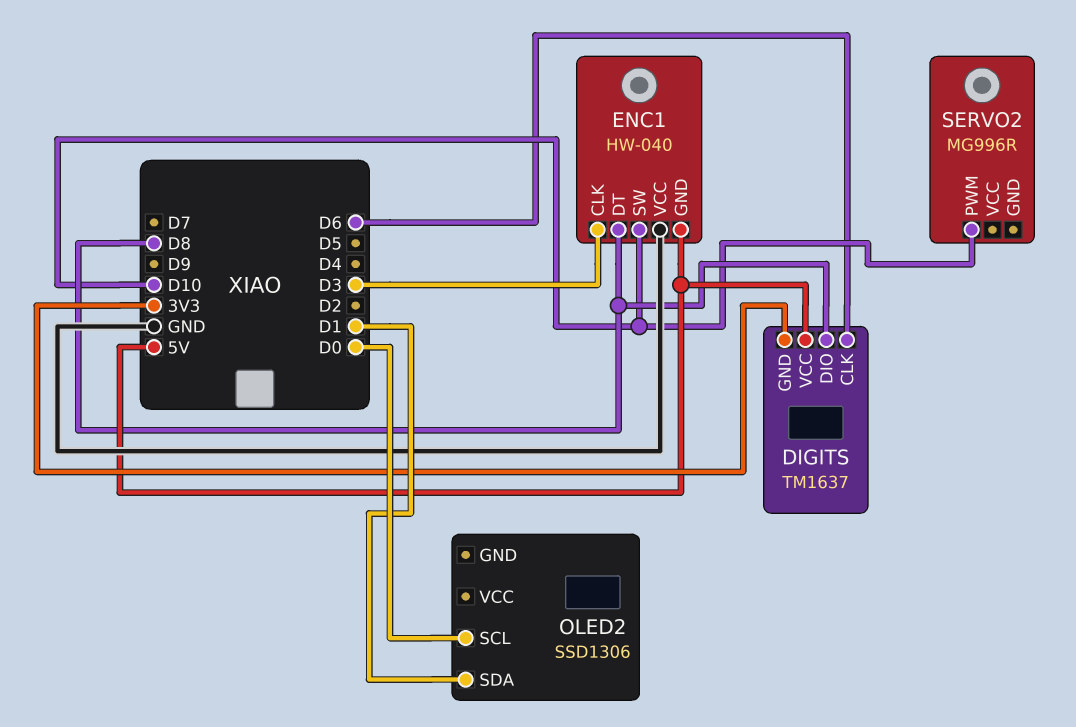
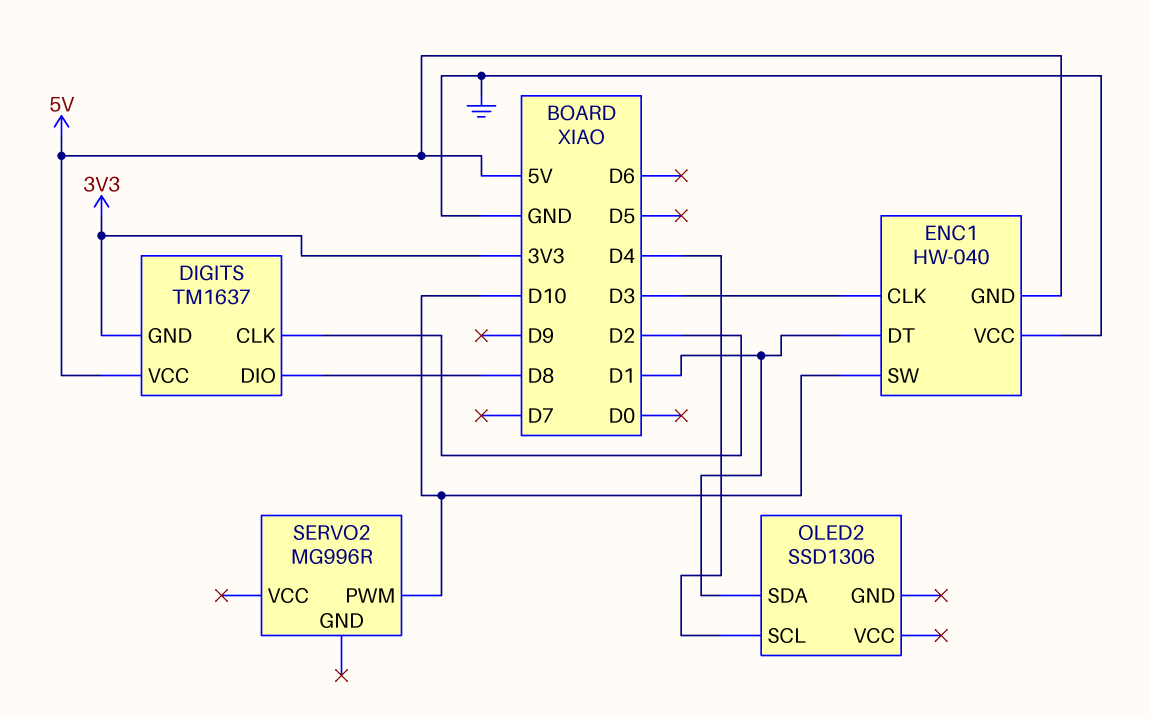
DIGITS pin CLK: D6 -> D2
ENC1 pin DT: D8 -> D1
OLED2 pin SCL: D0 -> D4

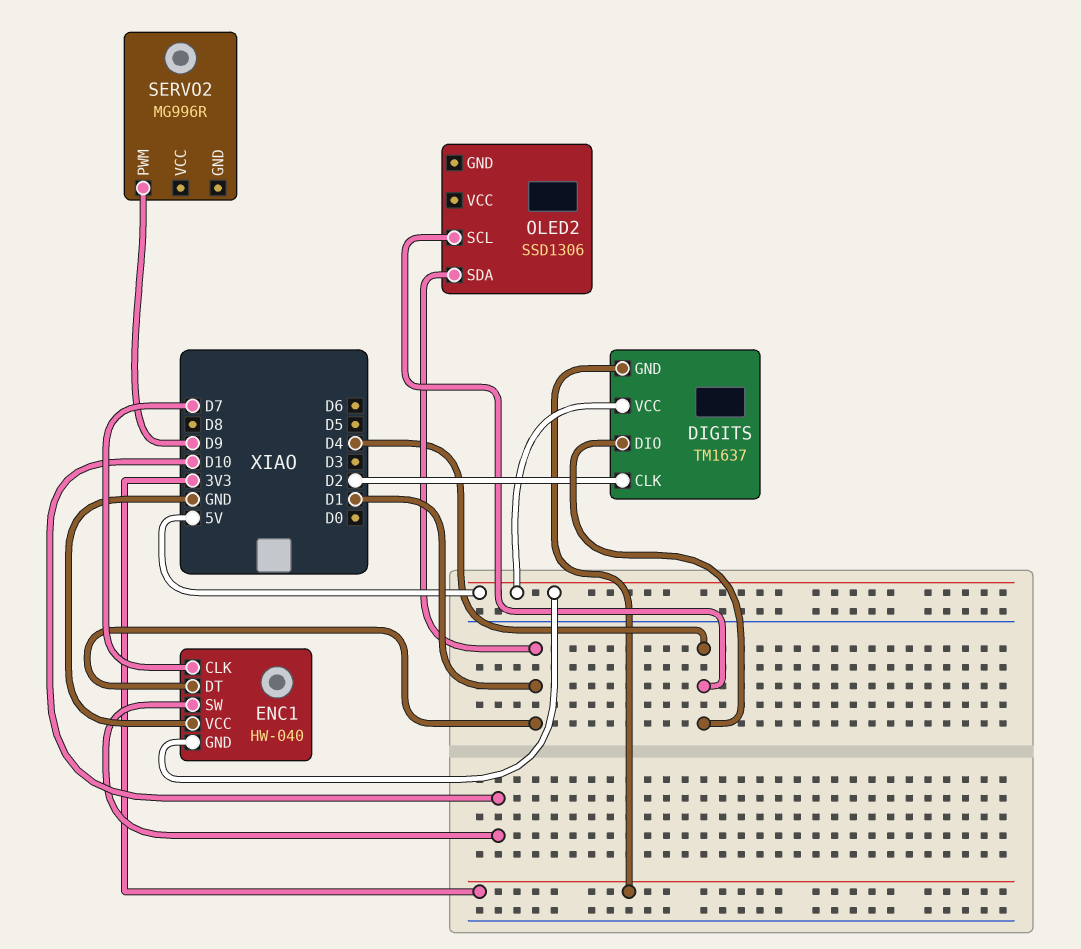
DIGITS pin DIO: D8 -> D4
ENC1 pin CLK: D3 -> D7
SERVO2 pin PWM: D10 -> D9

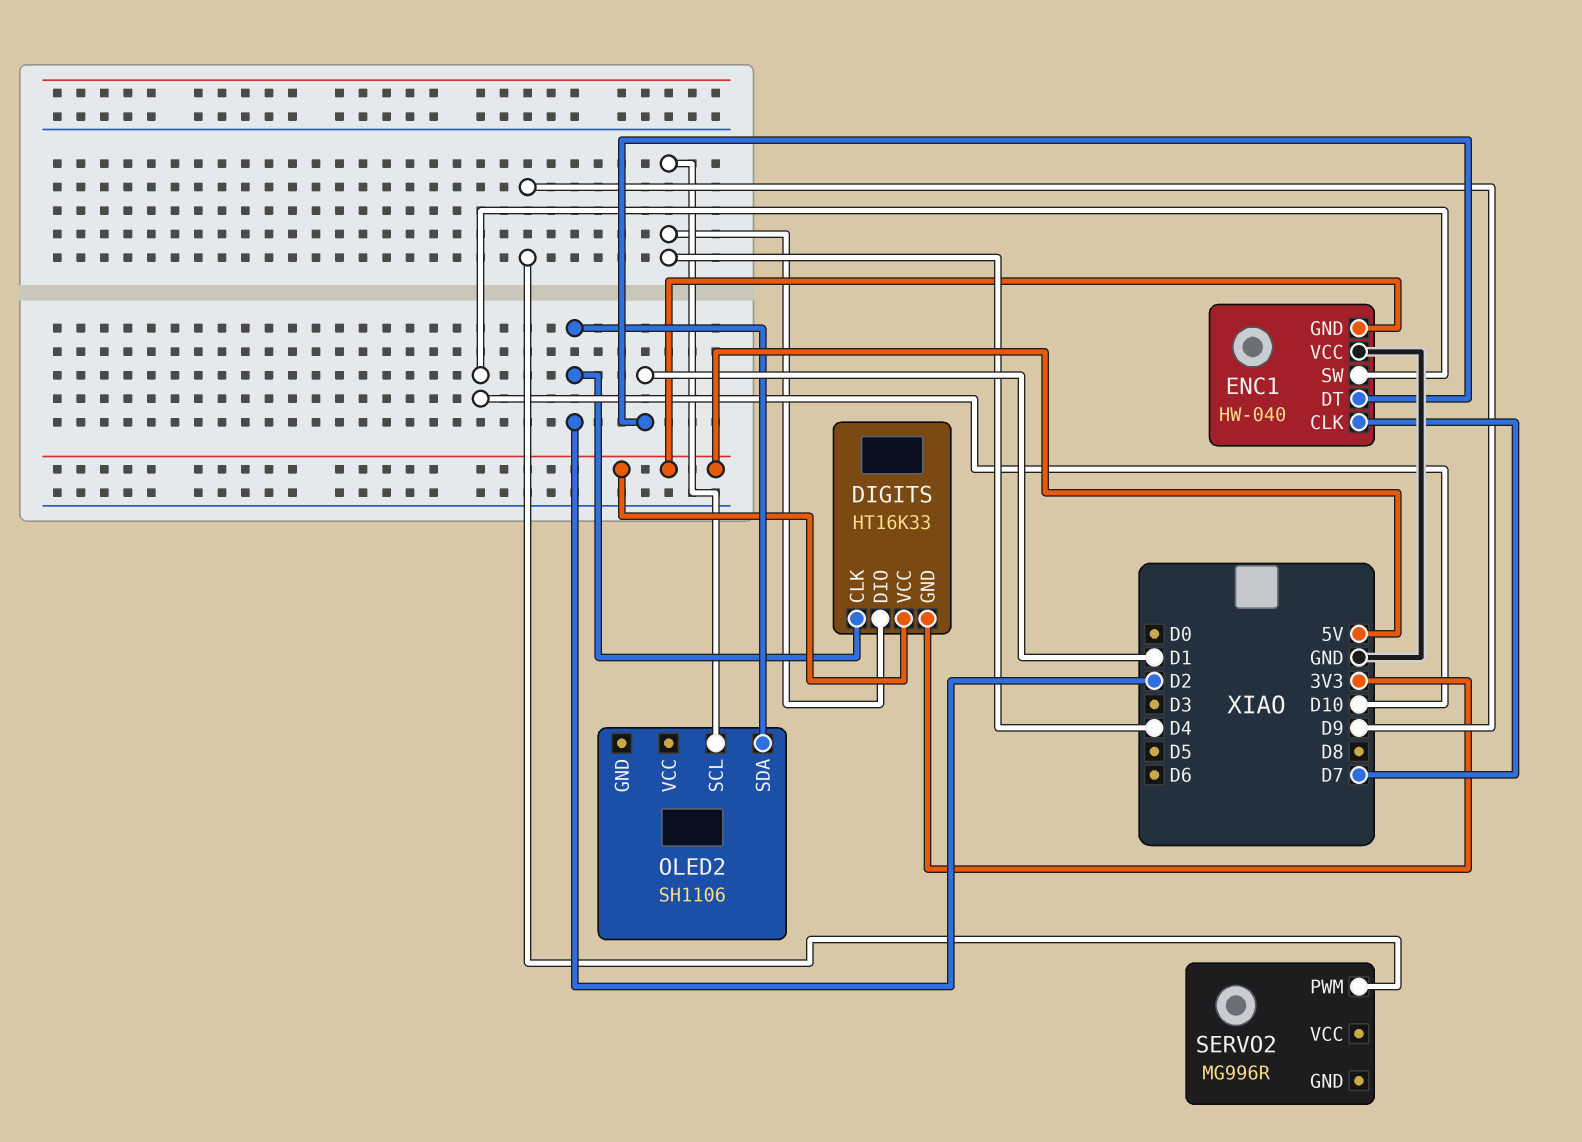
DIGITS: TM1637 -> HT16K33
OLED2: SSD1306 -> SH1106
OLED2 pin SDA: D1 -> D2

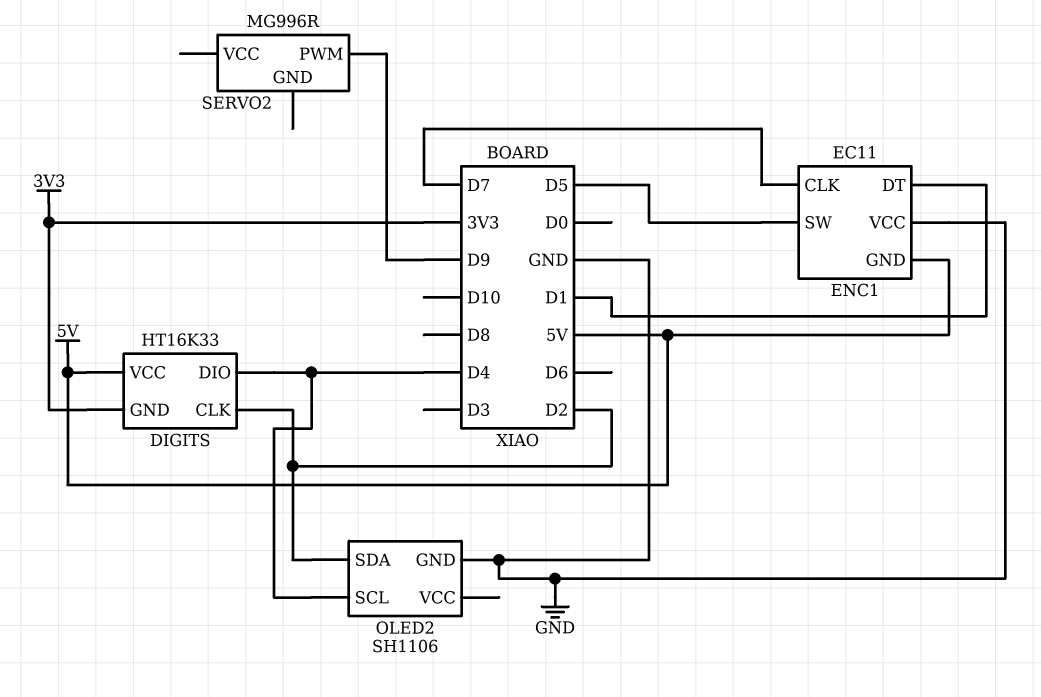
ENC1: HW-040 -> EC11
ENC1 pin SW: D10 -> D5
OLED2 pin GND: none -> GND

